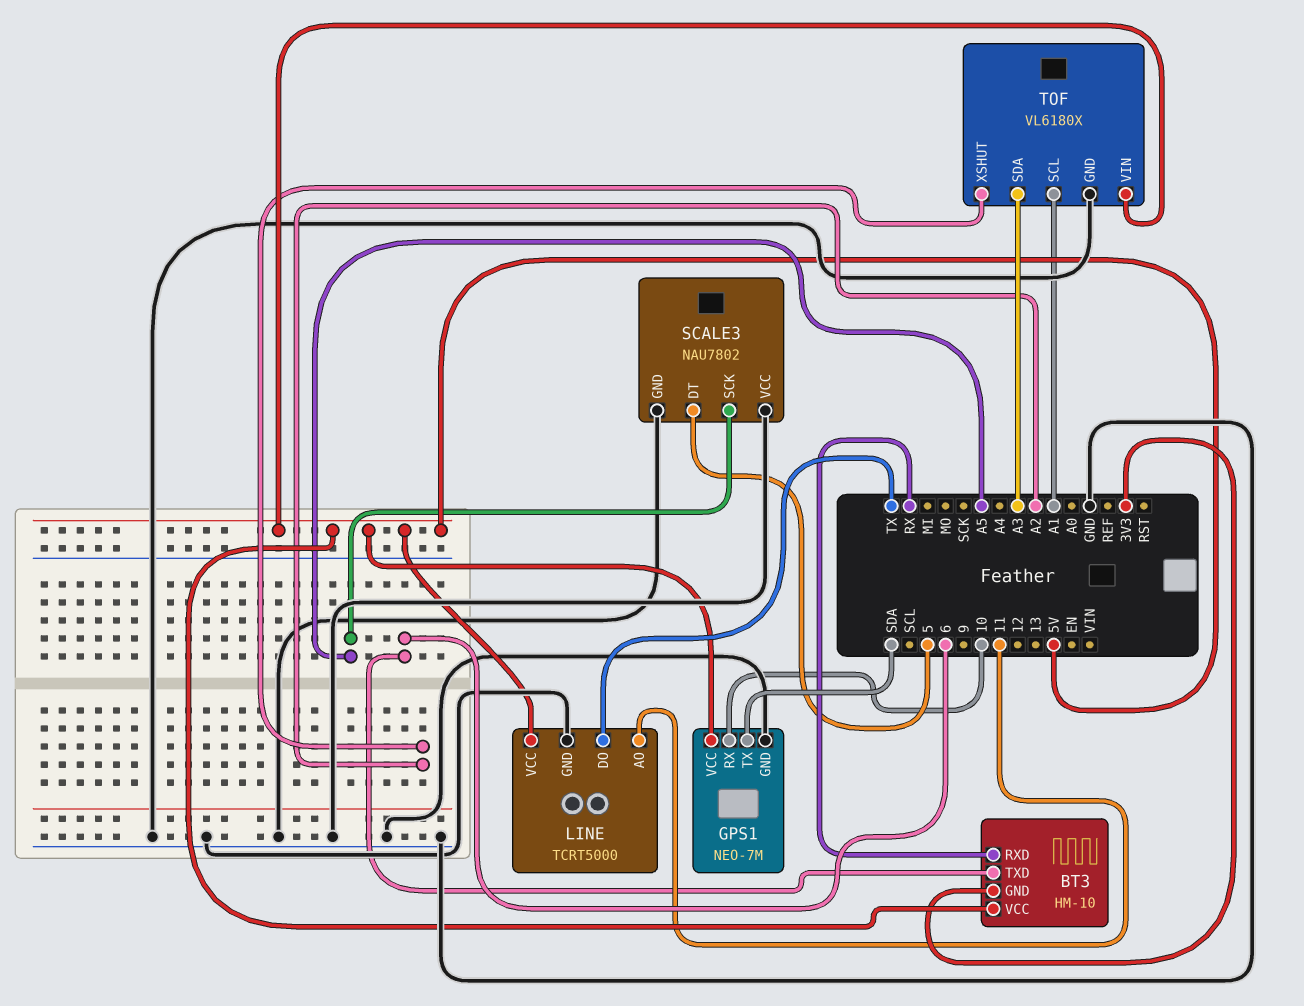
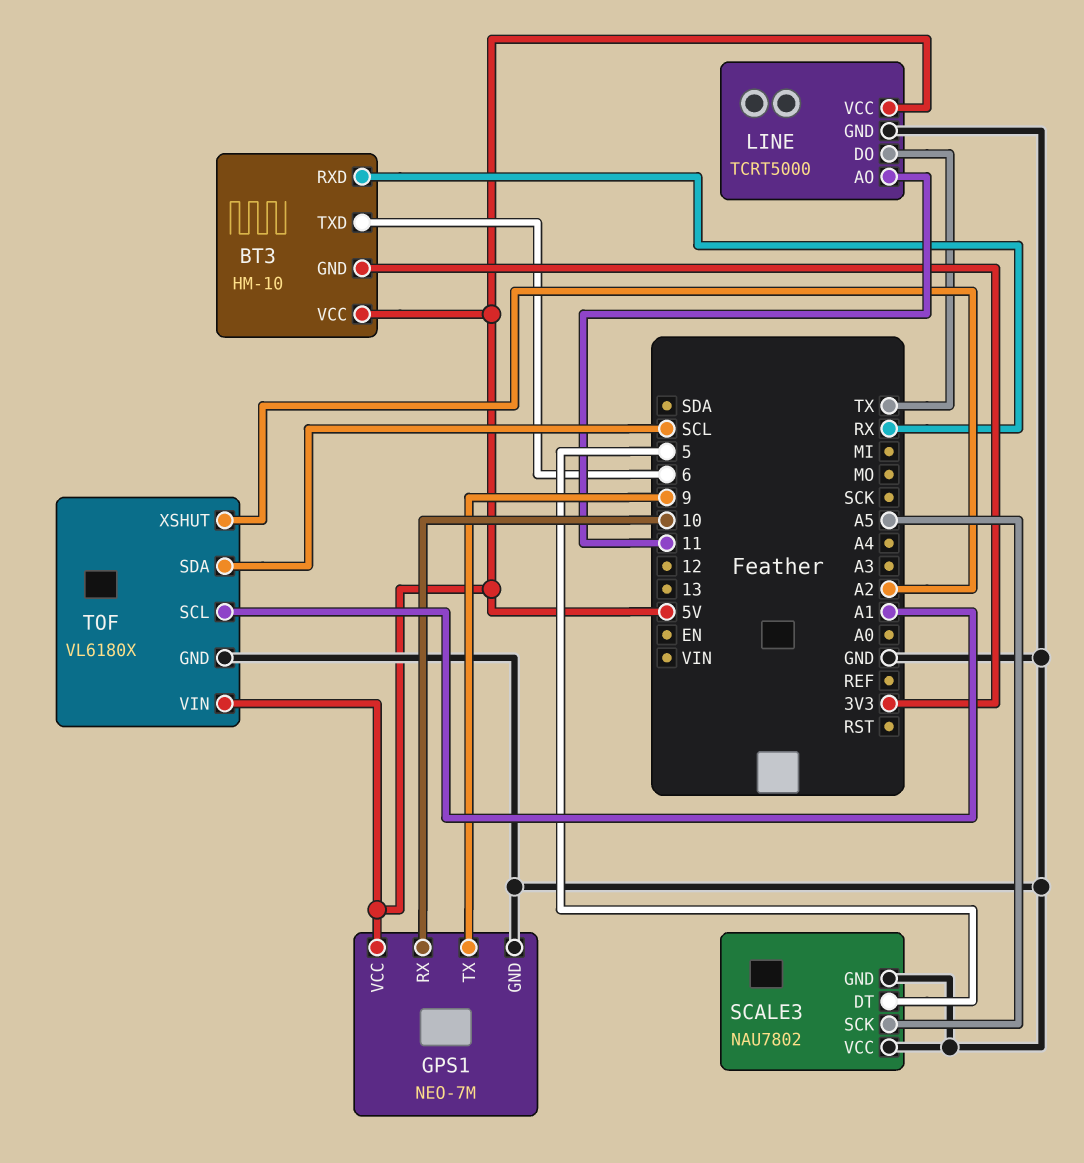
GPS1 pin TX: SDA -> 9
TOF pin SDA: A3 -> SCL

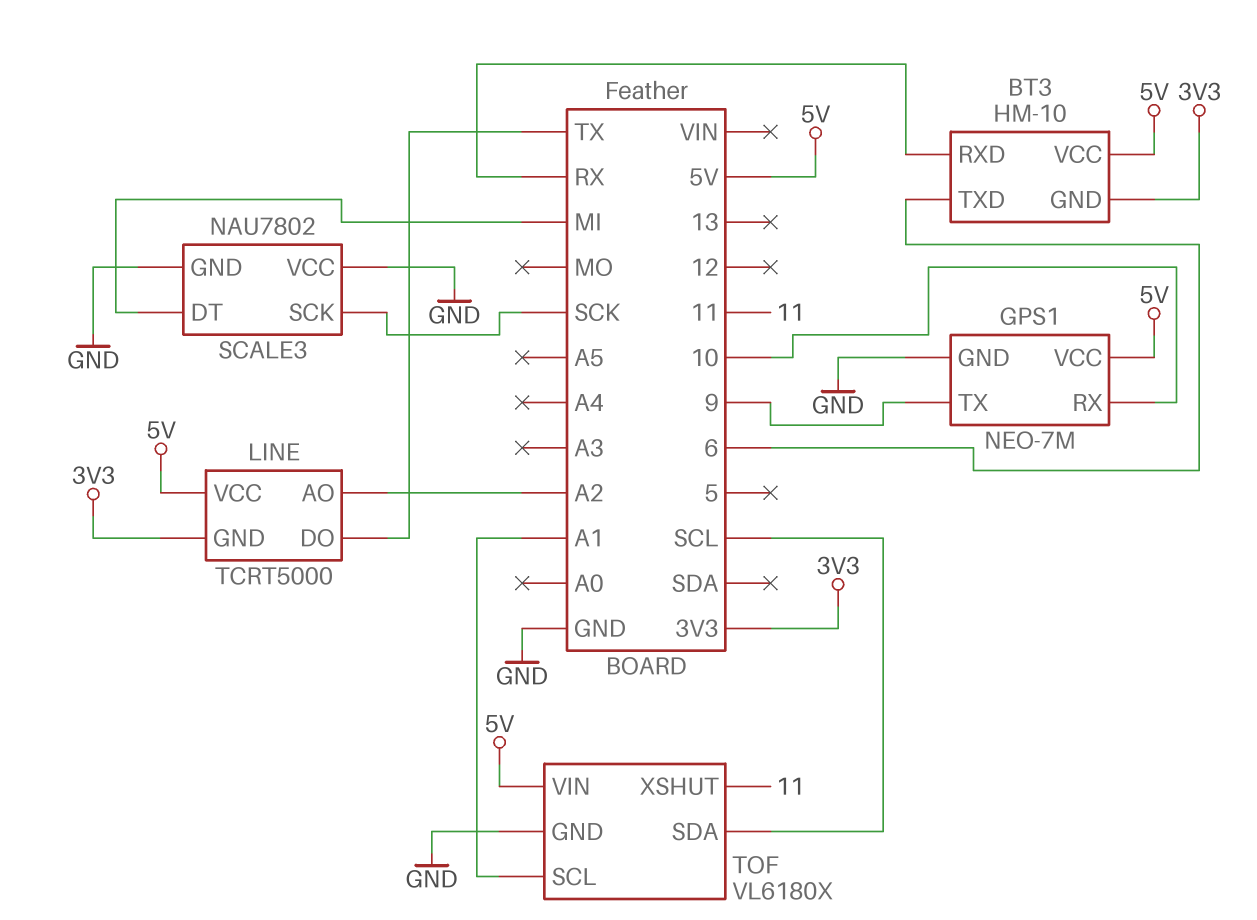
LINE pin AO: 11 -> A2
LINE pin GND: GND -> 3V3
SCALE3 pin DT: 5 -> MI
SCALE3 pin SCK: A5 -> SCK
TOF pin XSHUT: A2 -> 11

